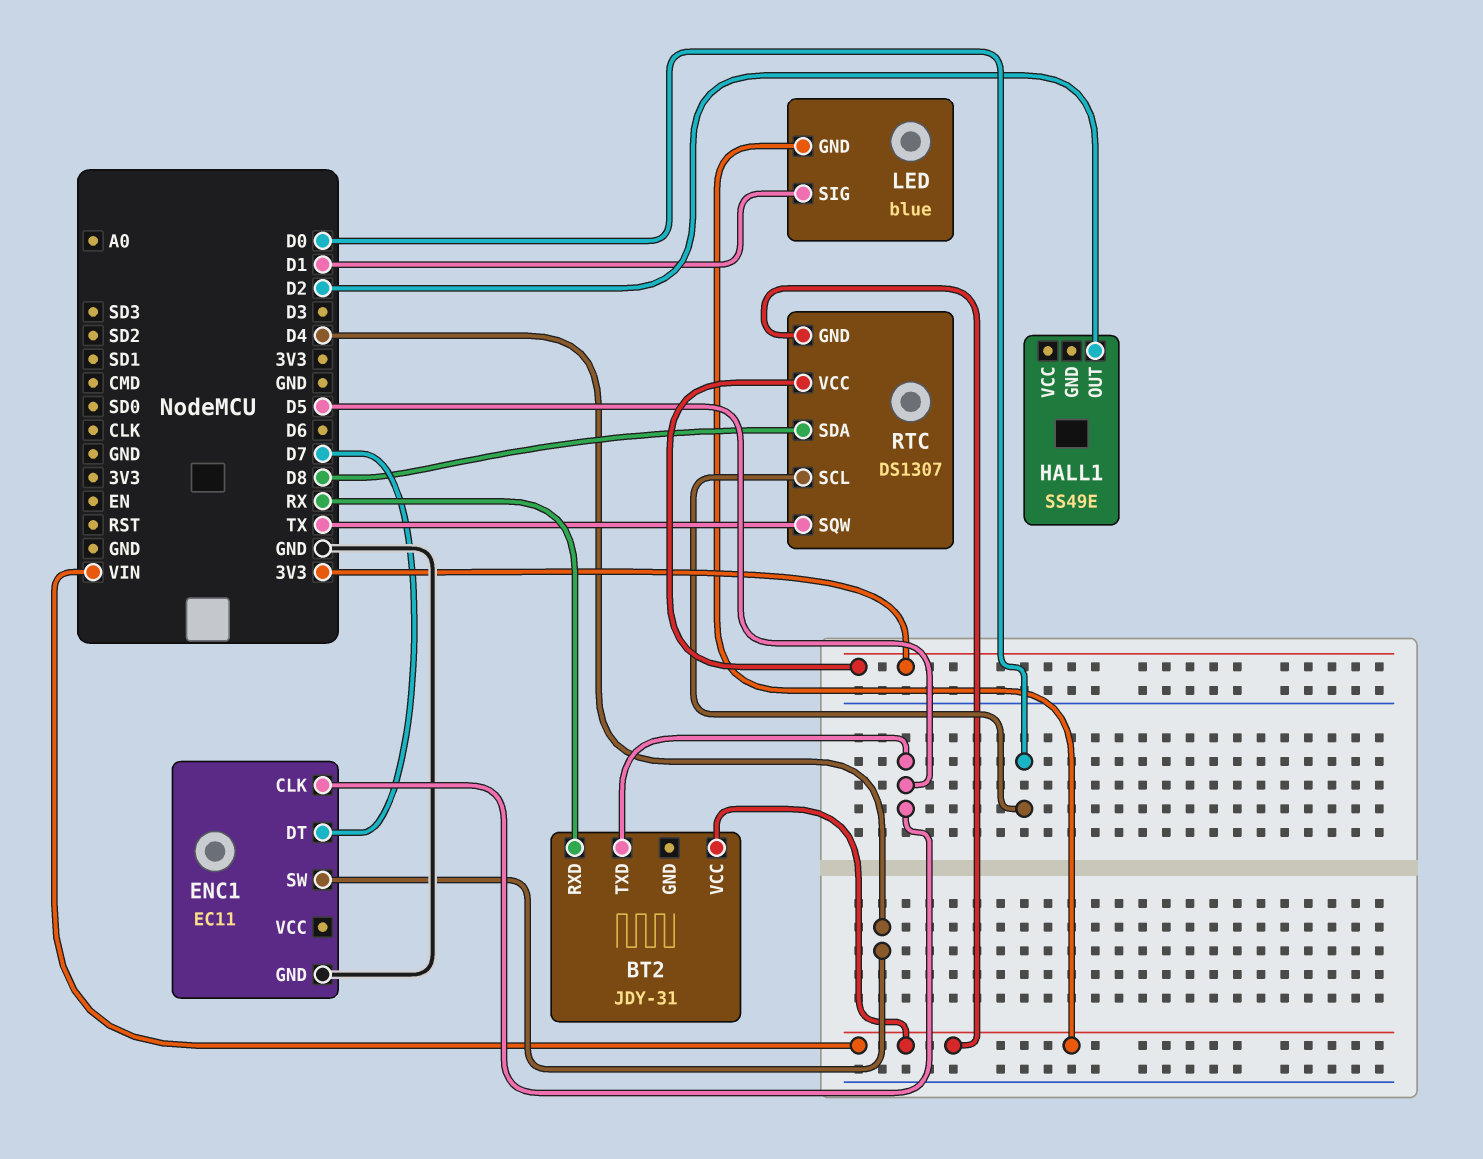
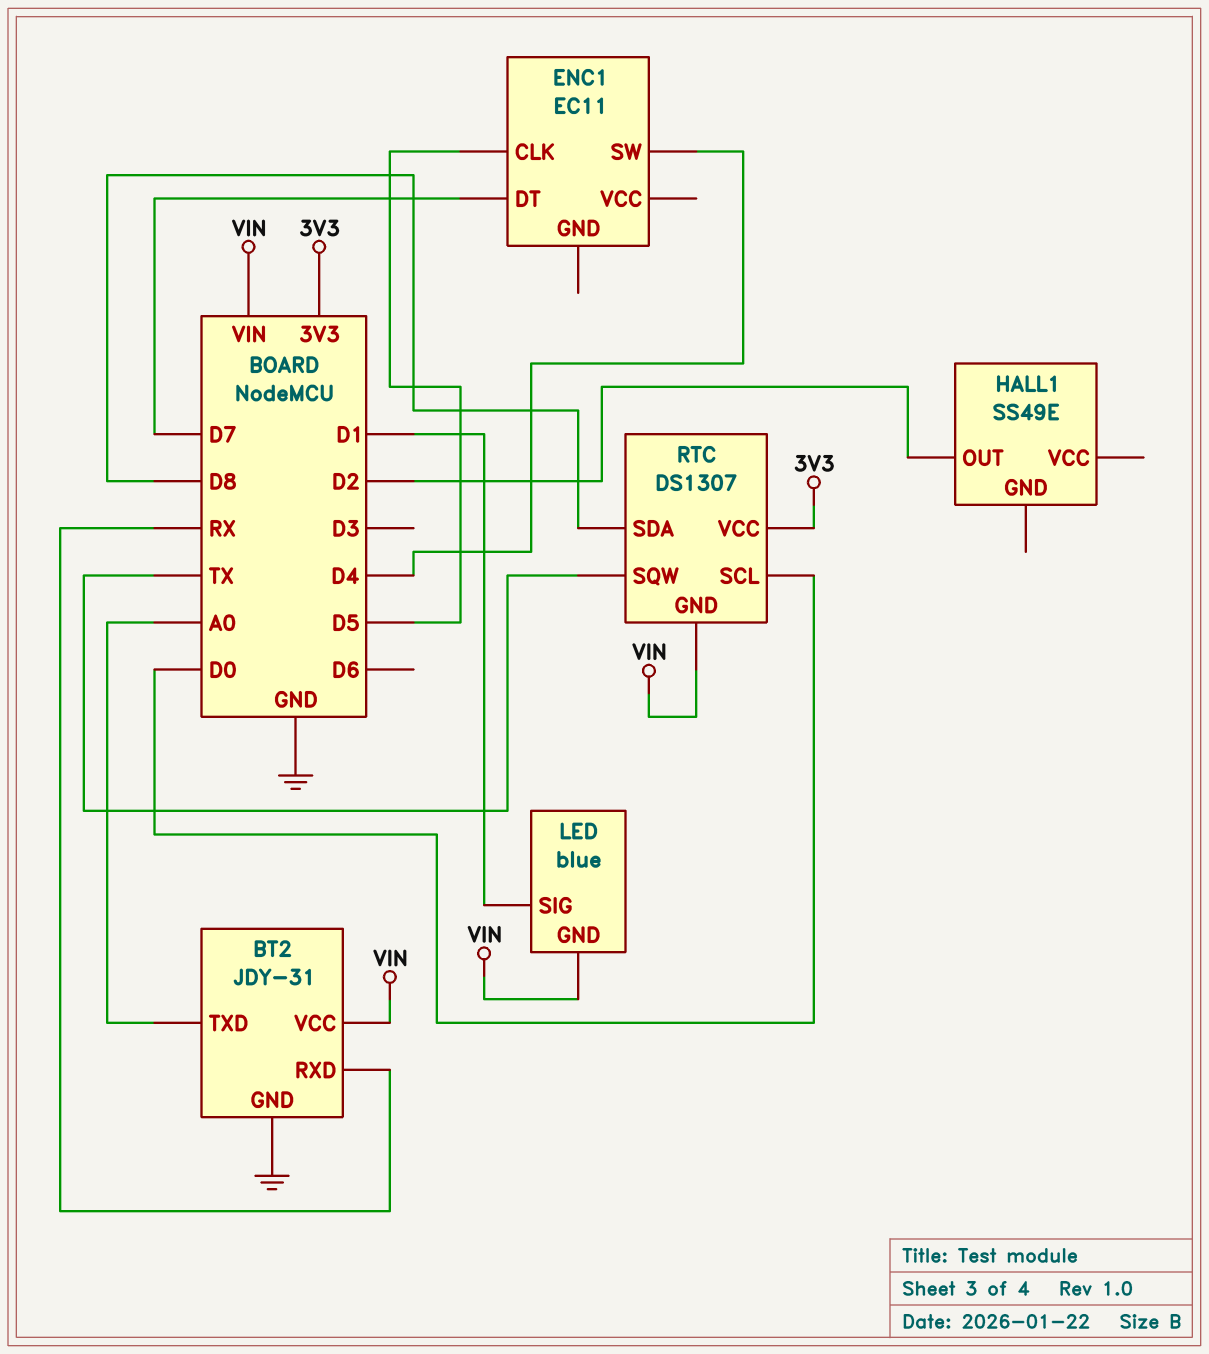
BT2 pin GND: none -> GND
BT2 pin TXD: D5 -> A0
ENC1 pin GND: GND -> none

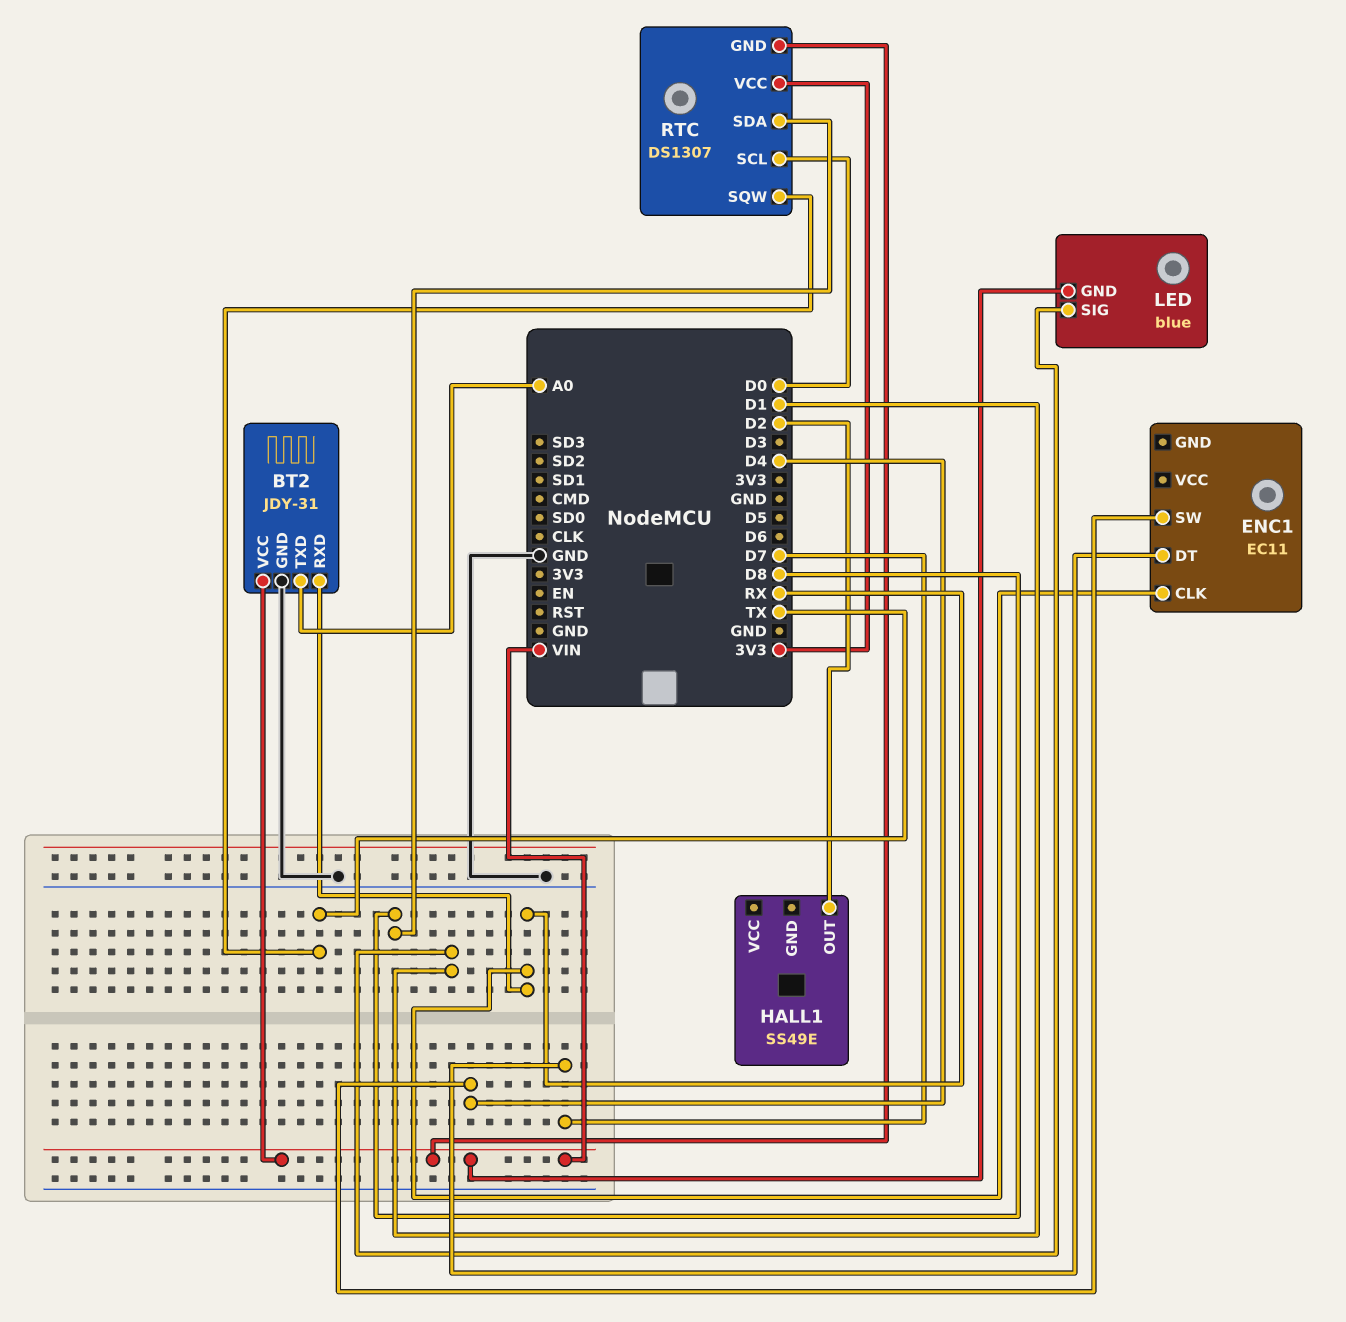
ENC1 pin CLK: D5 -> RX

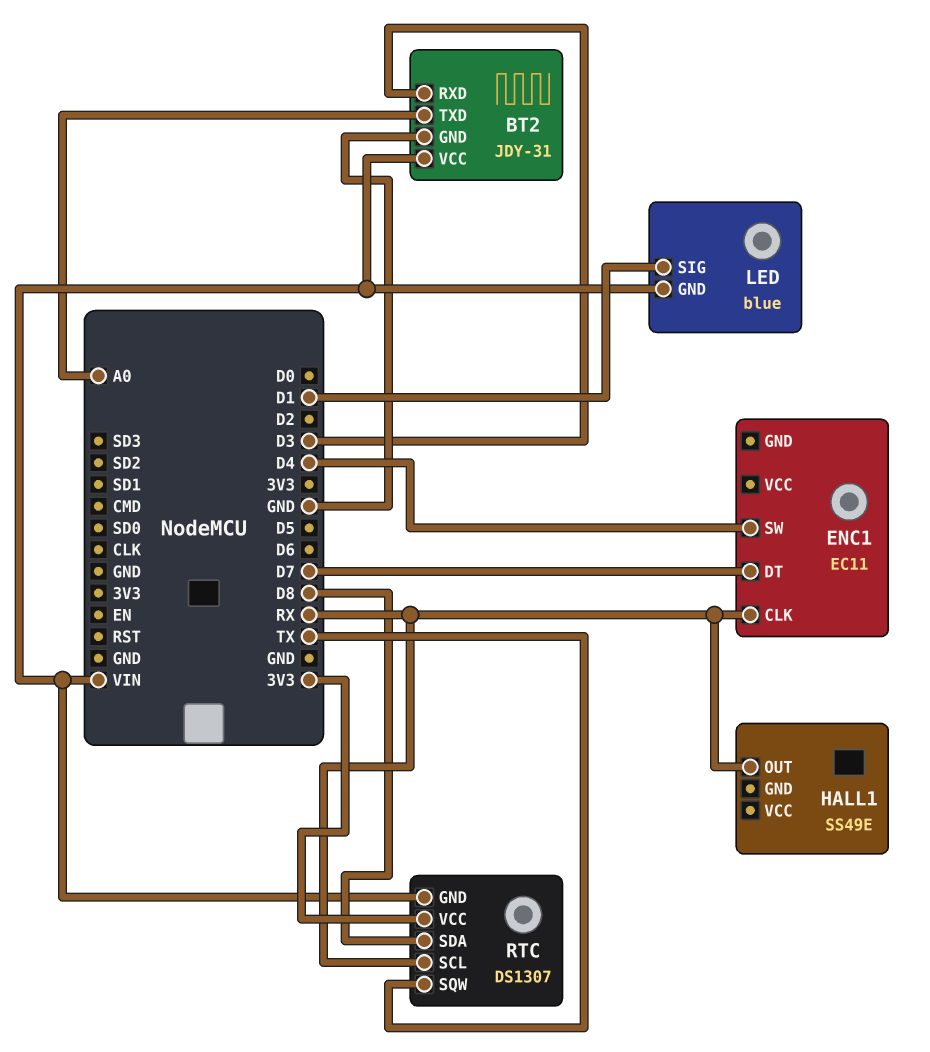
BT2 pin RXD: RX -> D3
HALL1 pin OUT: D2 -> RX
RTC pin SCL: D0 -> RX

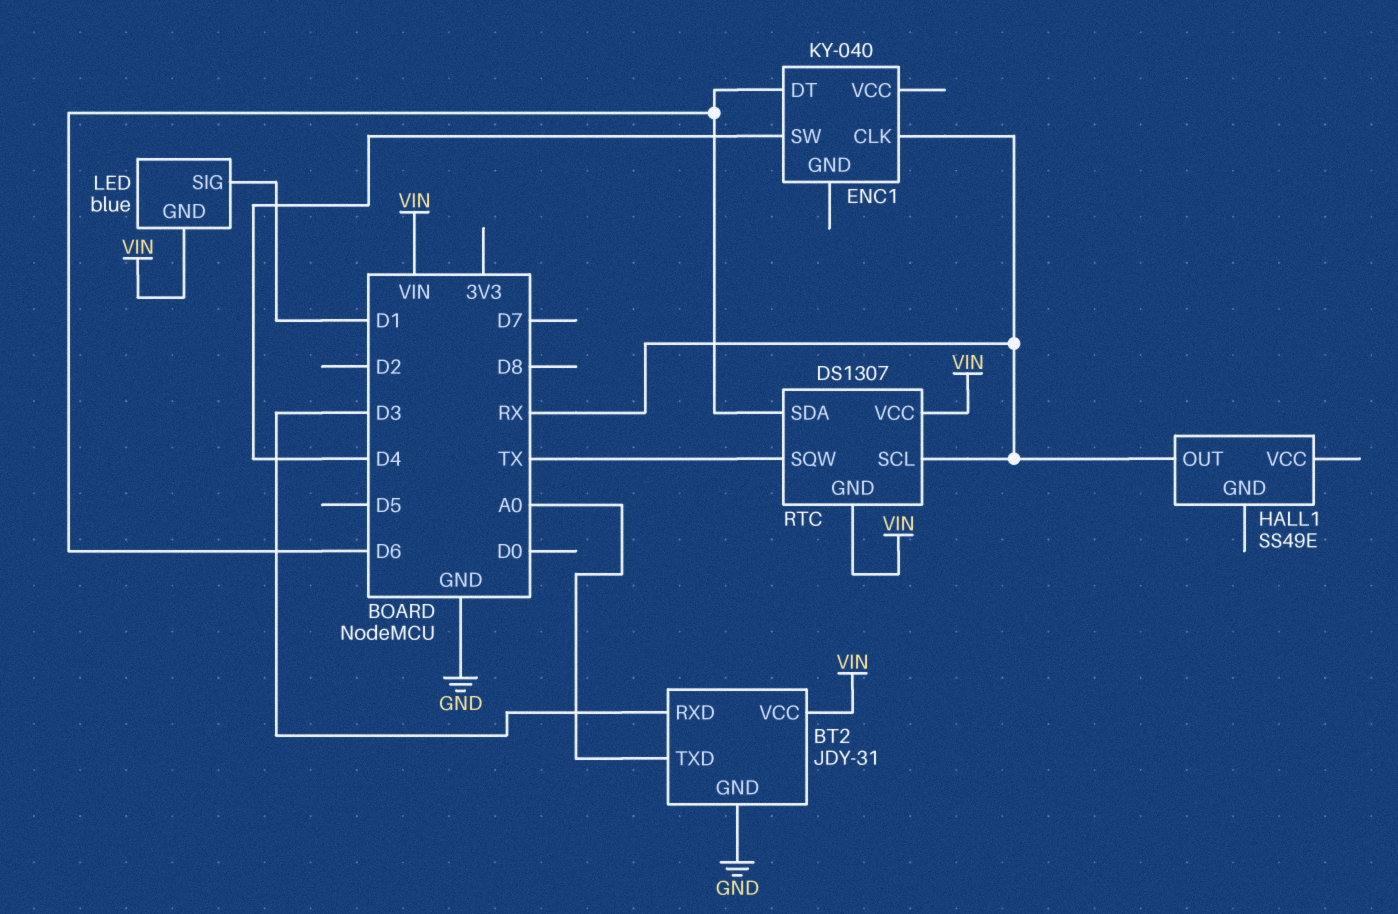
ENC1: EC11 -> KY-040
ENC1 pin DT: D7 -> D6
RTC pin SDA: D8 -> D6
RTC pin VCC: 3V3 -> VIN

